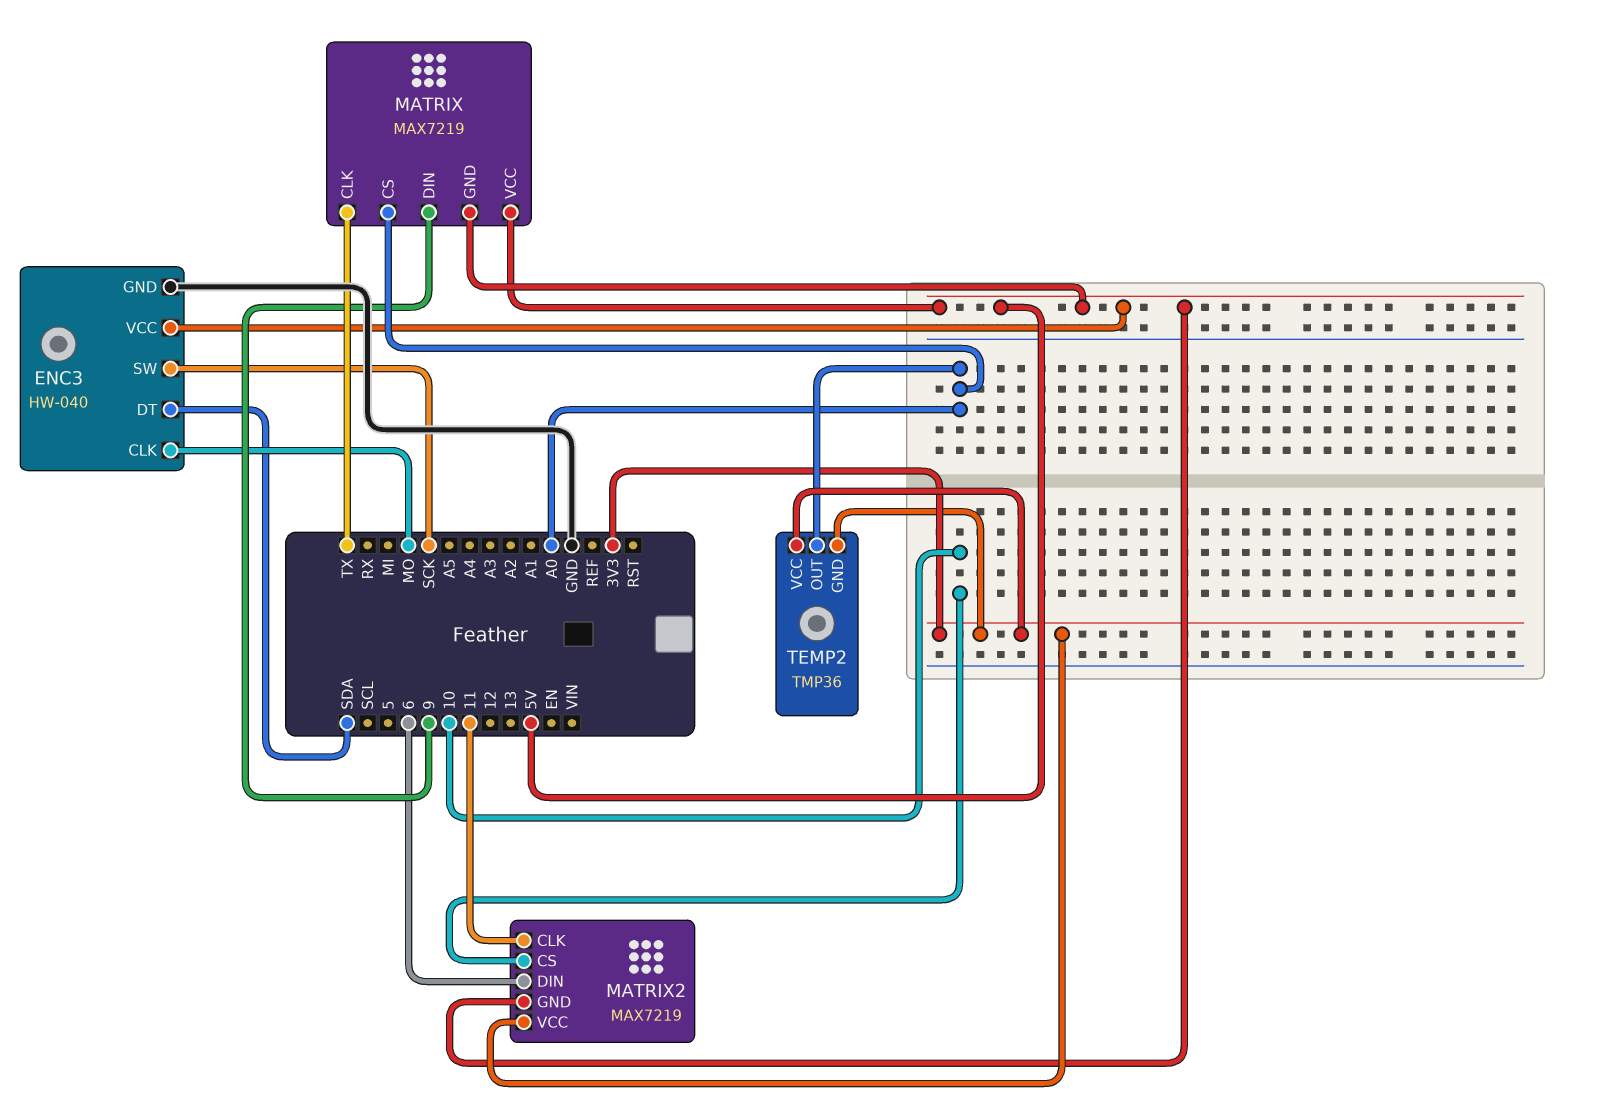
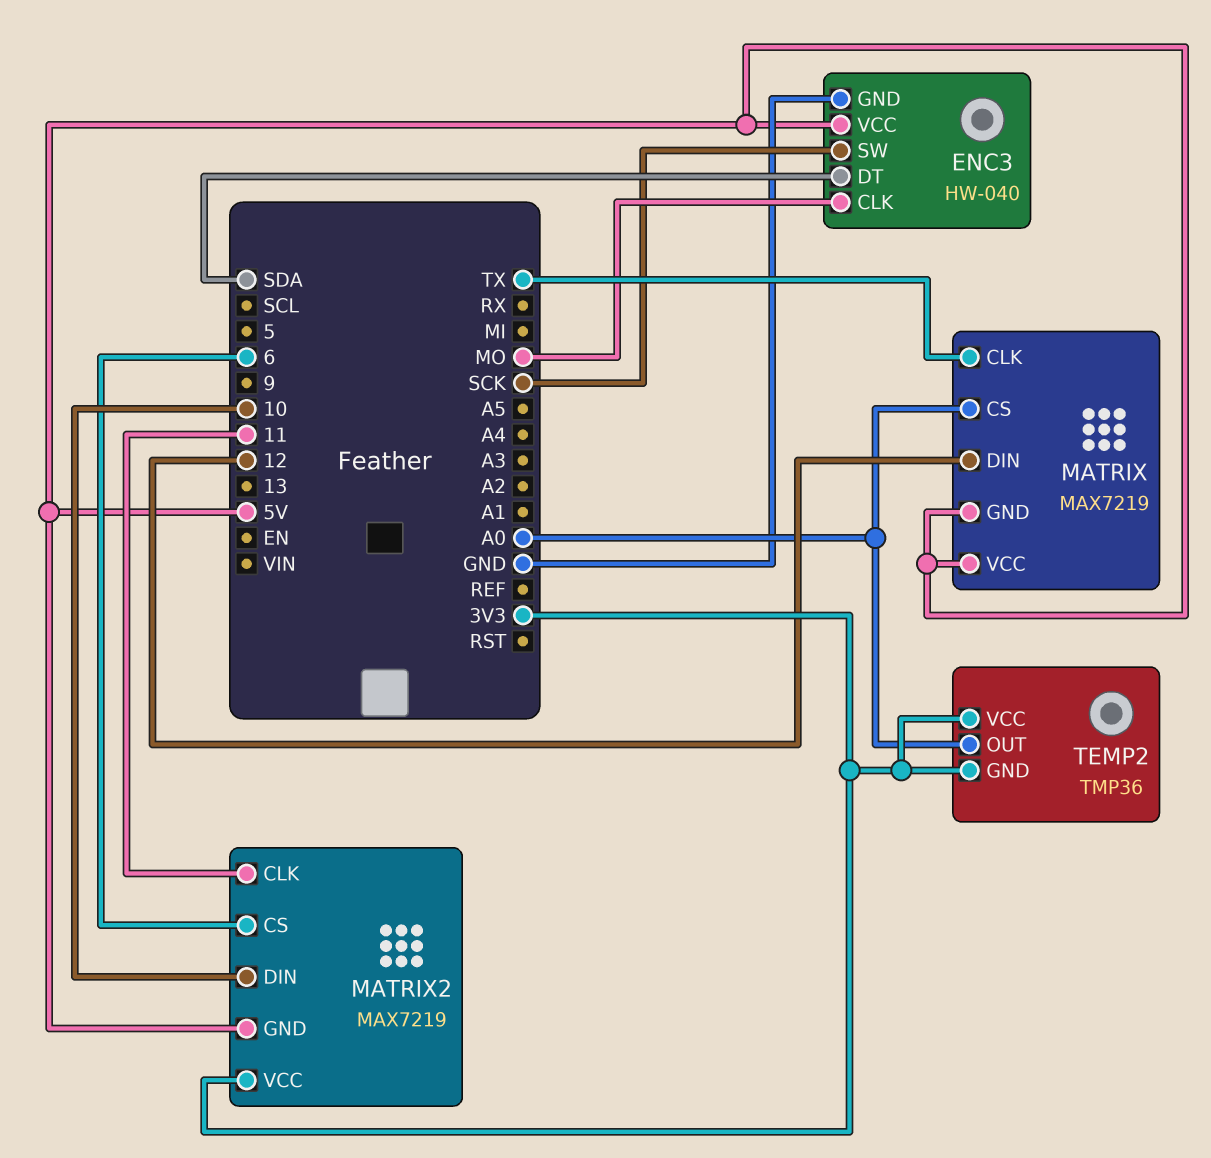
MATRIX pin DIN: 9 -> 12
MATRIX2 pin CS: 10 -> 6
MATRIX2 pin DIN: 6 -> 10

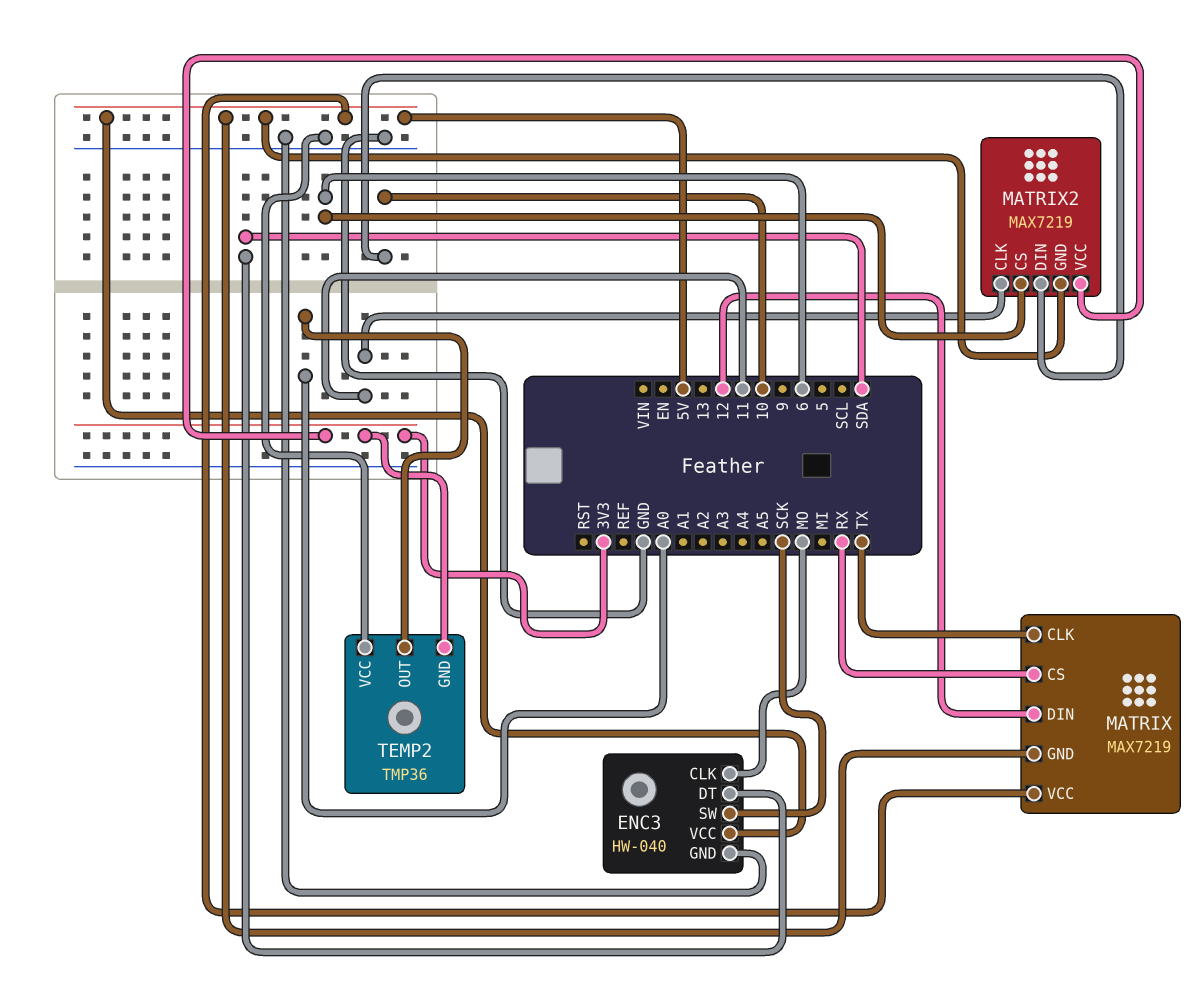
MATRIX pin CS: A0 -> RX
TEMP2 pin VCC: 3V3 -> GND

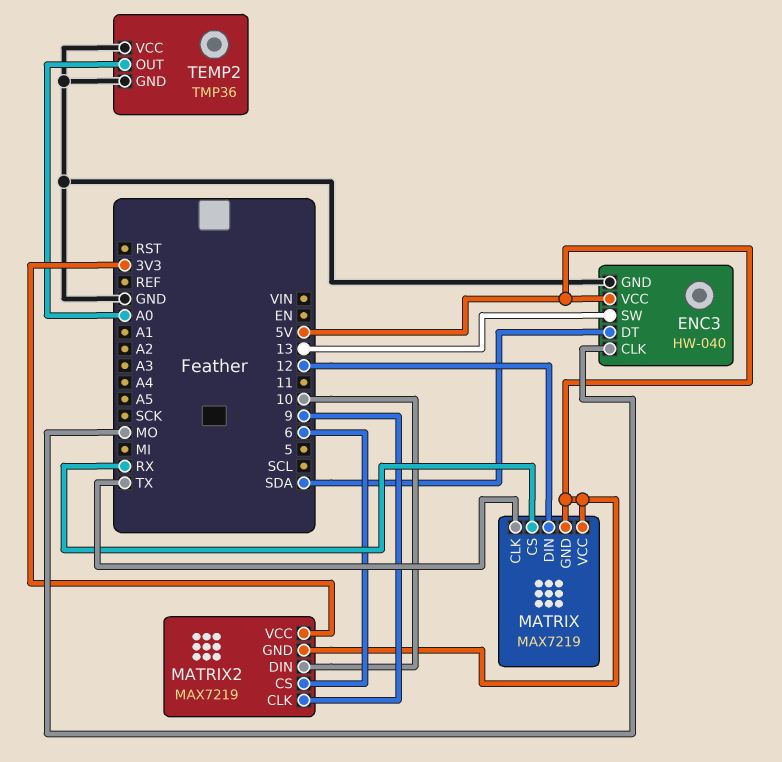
ENC3 pin SW: SCK -> 13
MATRIX2 pin CLK: 11 -> 9
TEMP2 pin GND: 3V3 -> GND

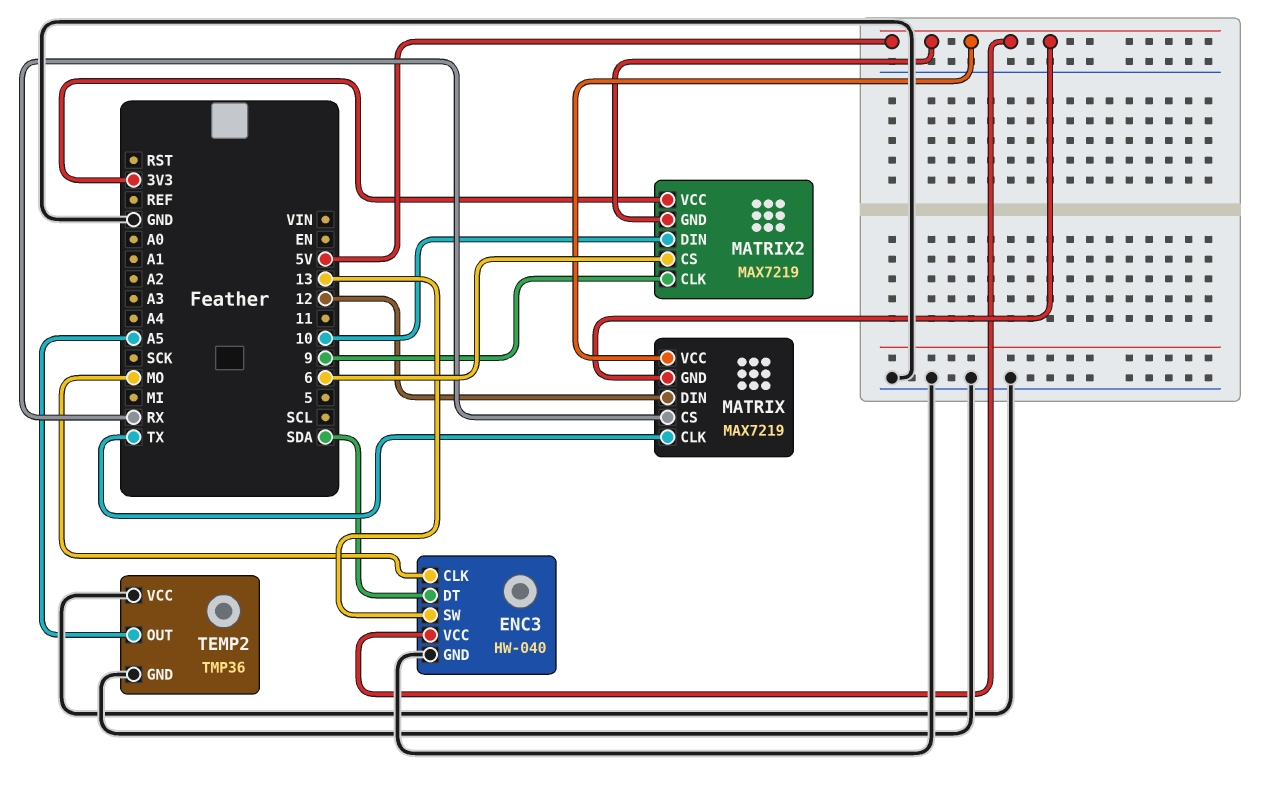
TEMP2 pin OUT: A0 -> A5

